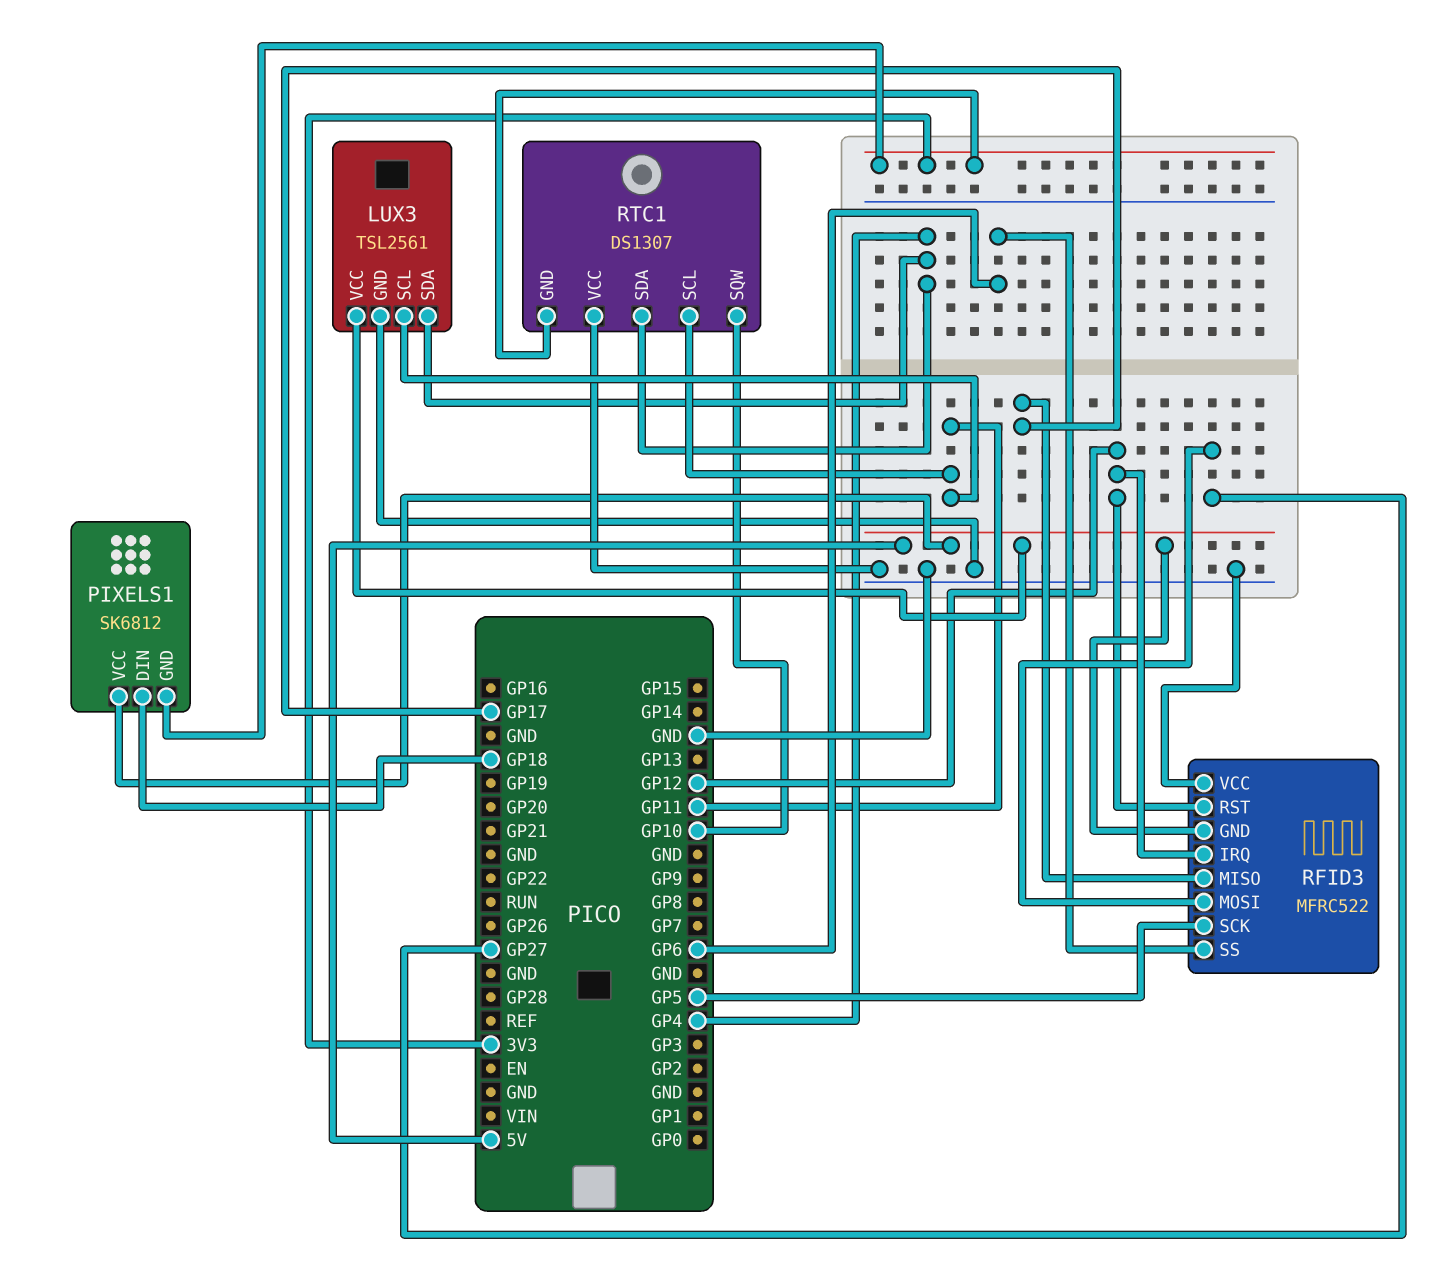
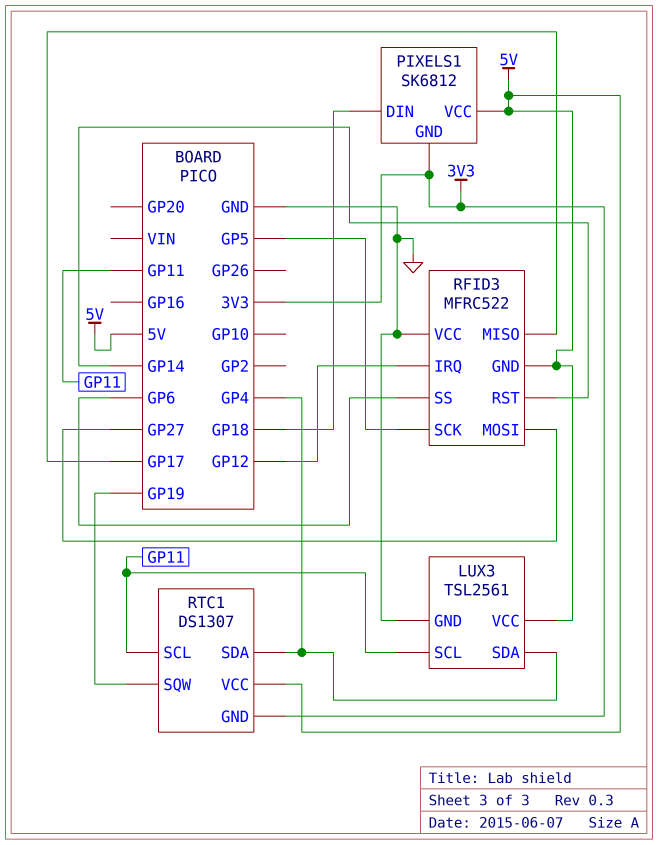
RFID3 pin RST: GP12 -> GP14
RTC1 pin SQW: GP10 -> GP19
RTC1 pin VCC: GND -> 5V

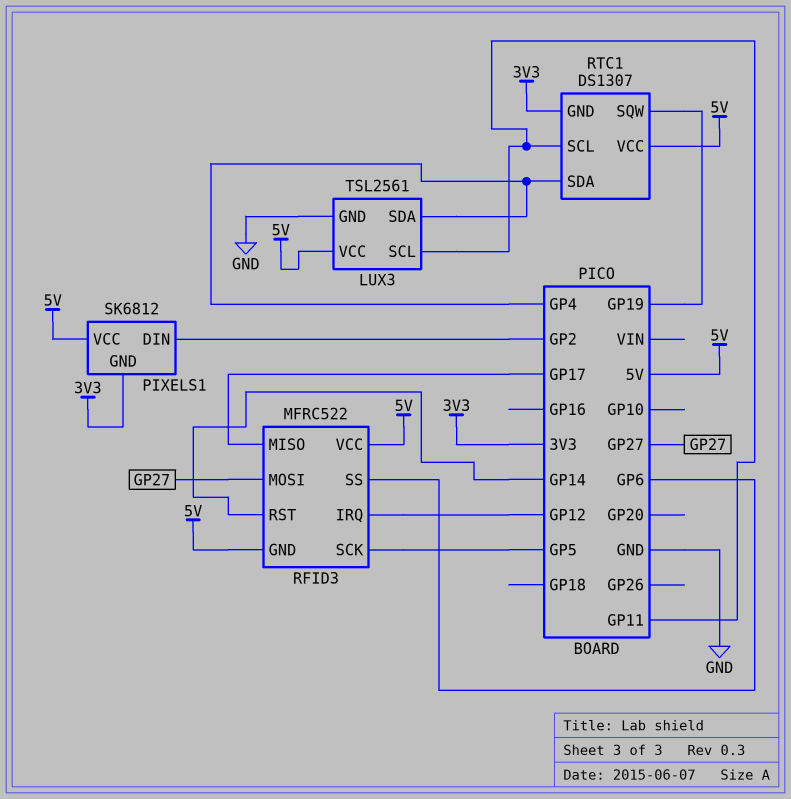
PIXELS1 pin DIN: GP18 -> GP2
RFID3 pin VCC: GND -> 5V

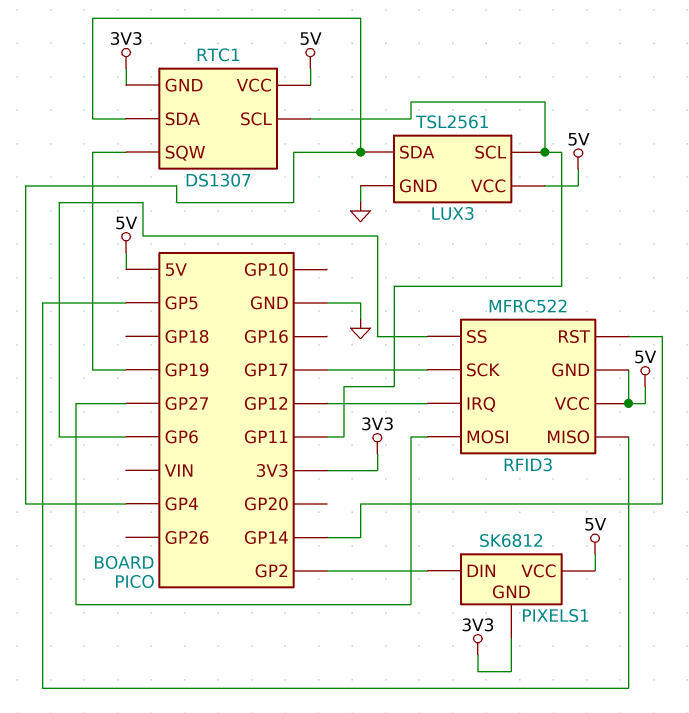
RFID3 pin MISO: GP17 -> GP5
RFID3 pin SCK: GP5 -> GP17

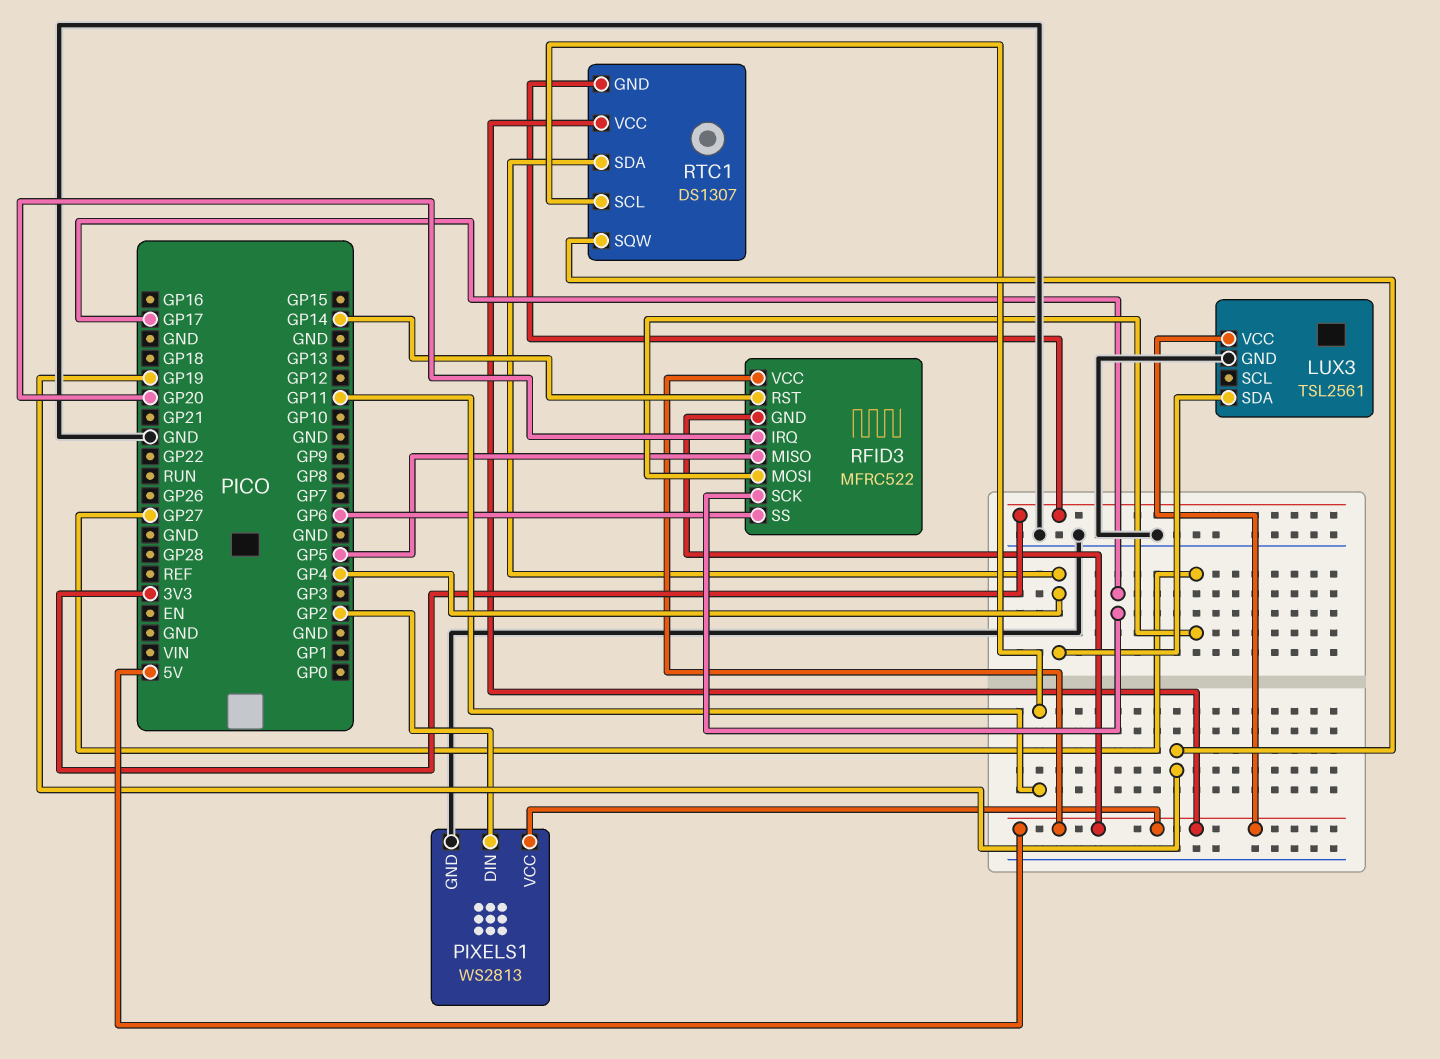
LUX3 pin SCL: GP11 -> none
PIXELS1: SK6812 -> WS2813
PIXELS1 pin GND: 3V3 -> GND
RFID3 pin IRQ: GP12 -> GP20

